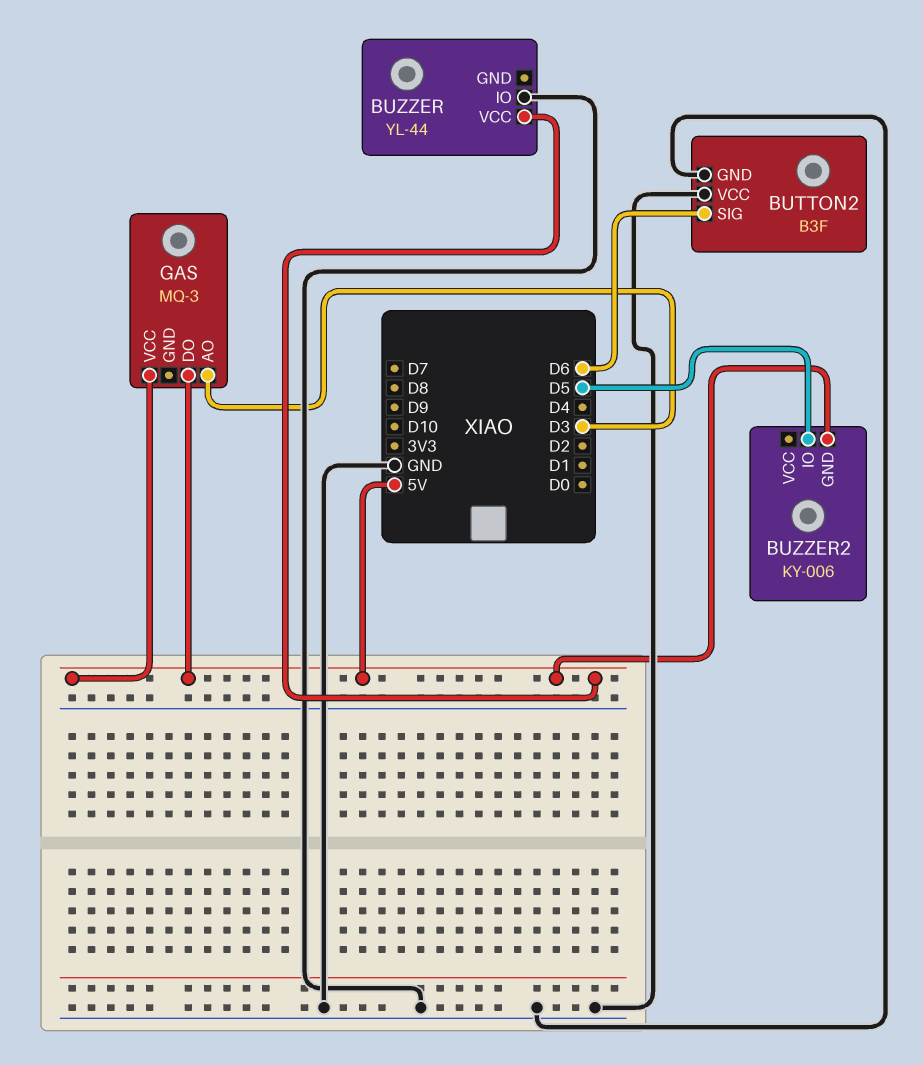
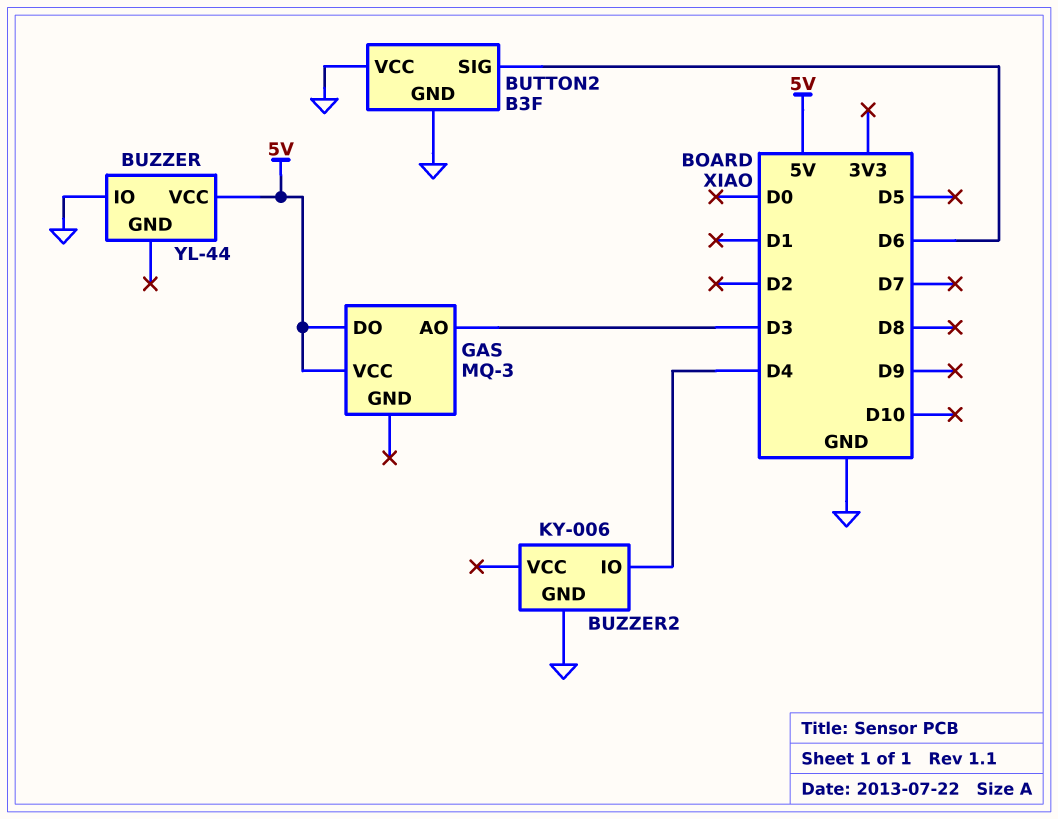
BUZZER2 pin GND: 5V -> GND
BUZZER2 pin IO: D5 -> D4

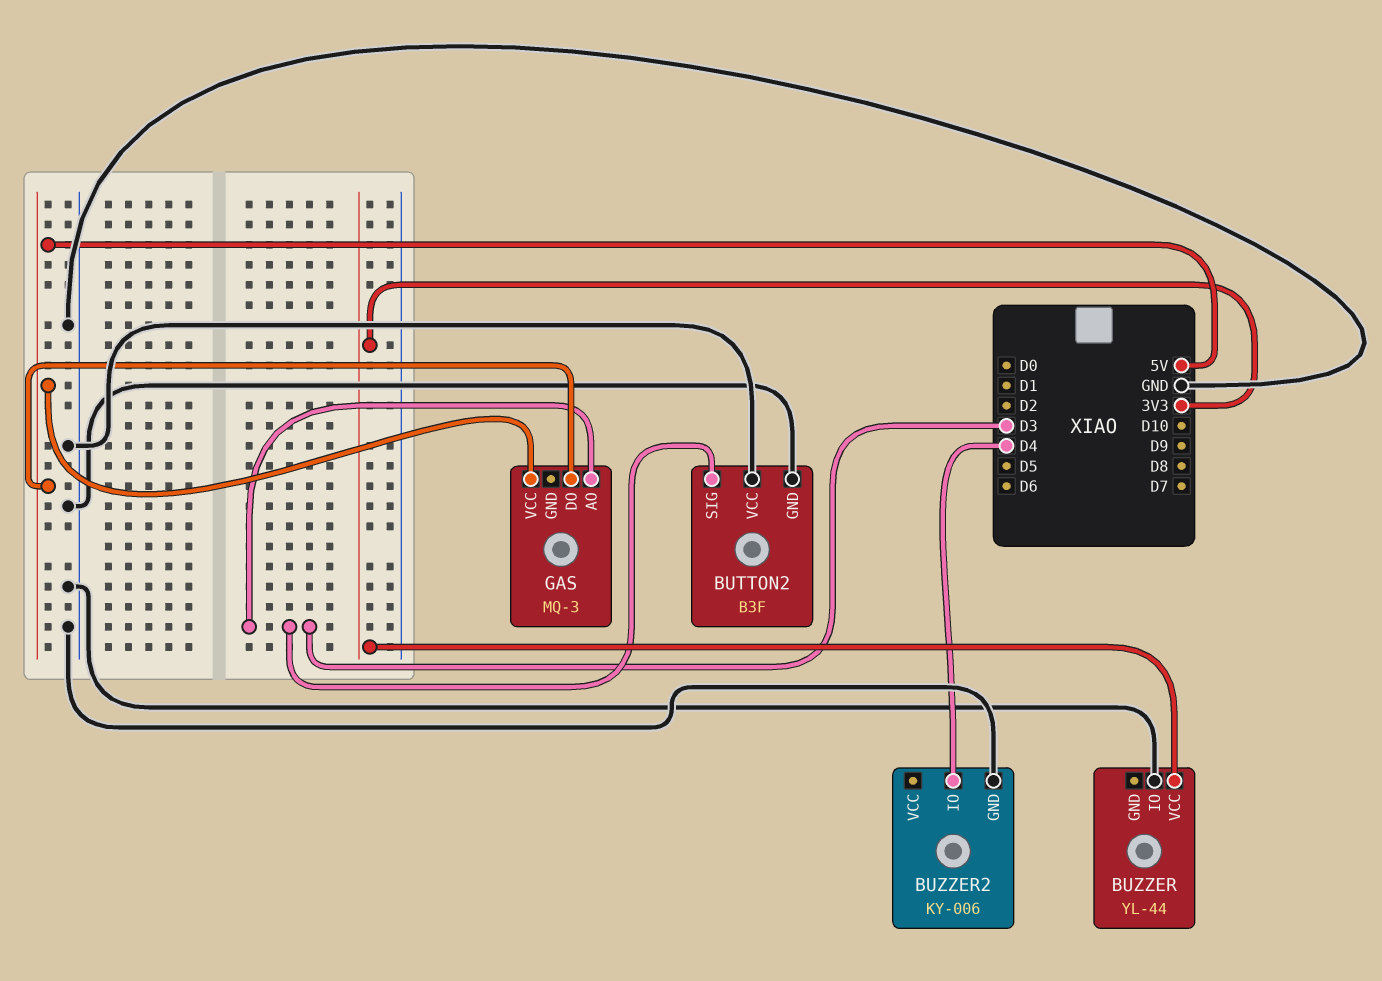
BUTTON2 pin SIG: D6 -> D3
BUZZER pin VCC: 5V -> 3V3

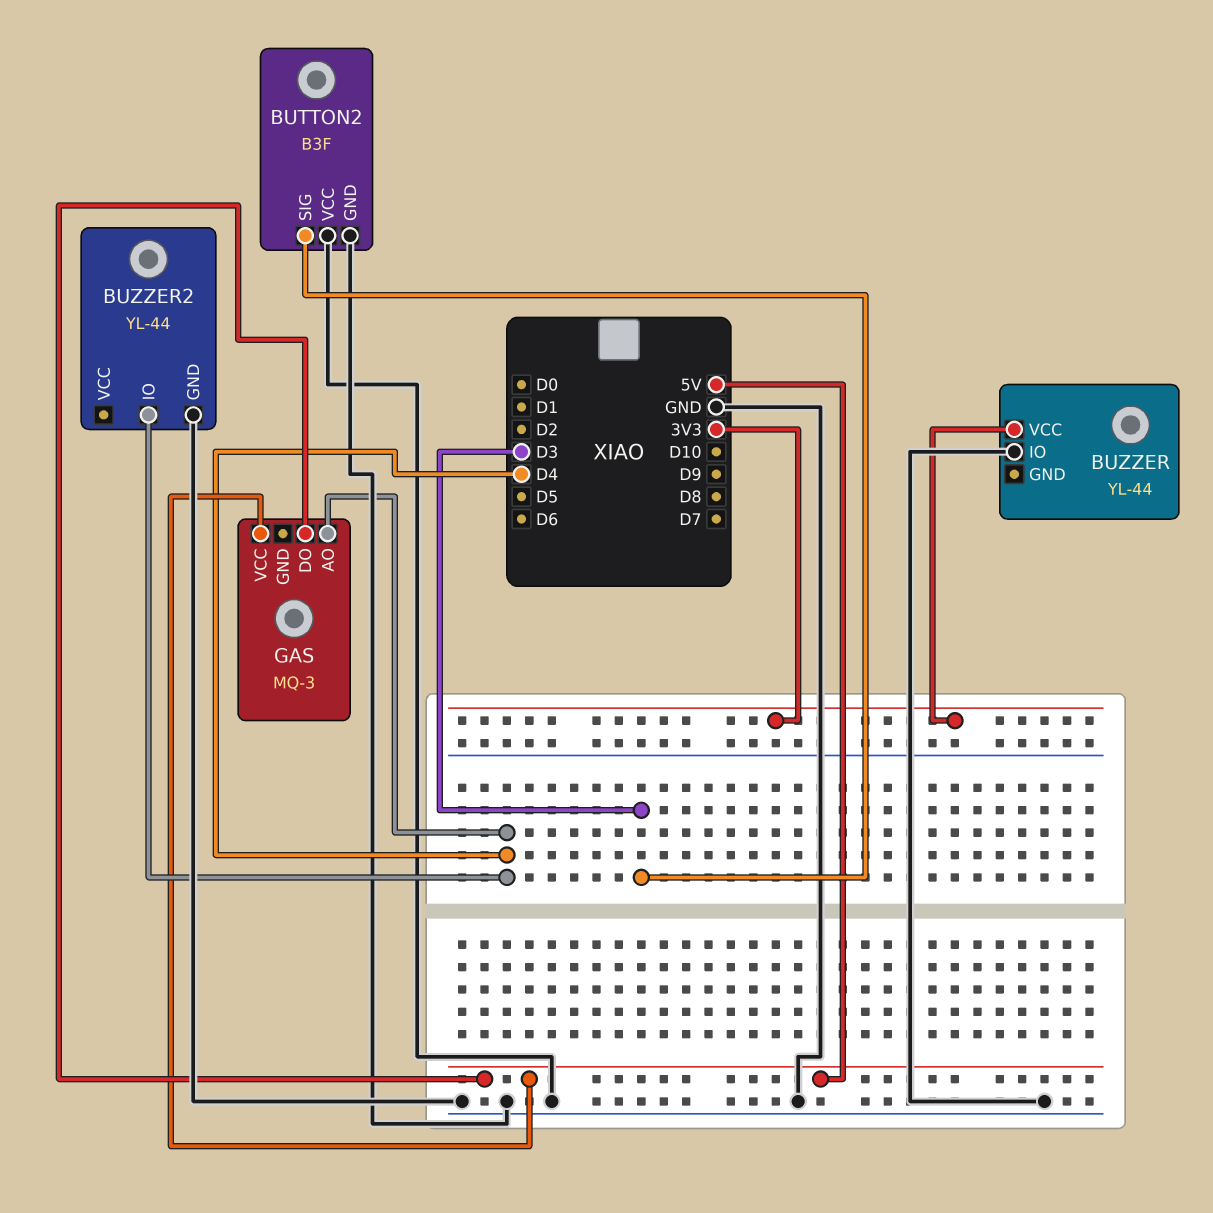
BUZZER2: KY-006 -> YL-44
GAS pin AO: D3 -> D4

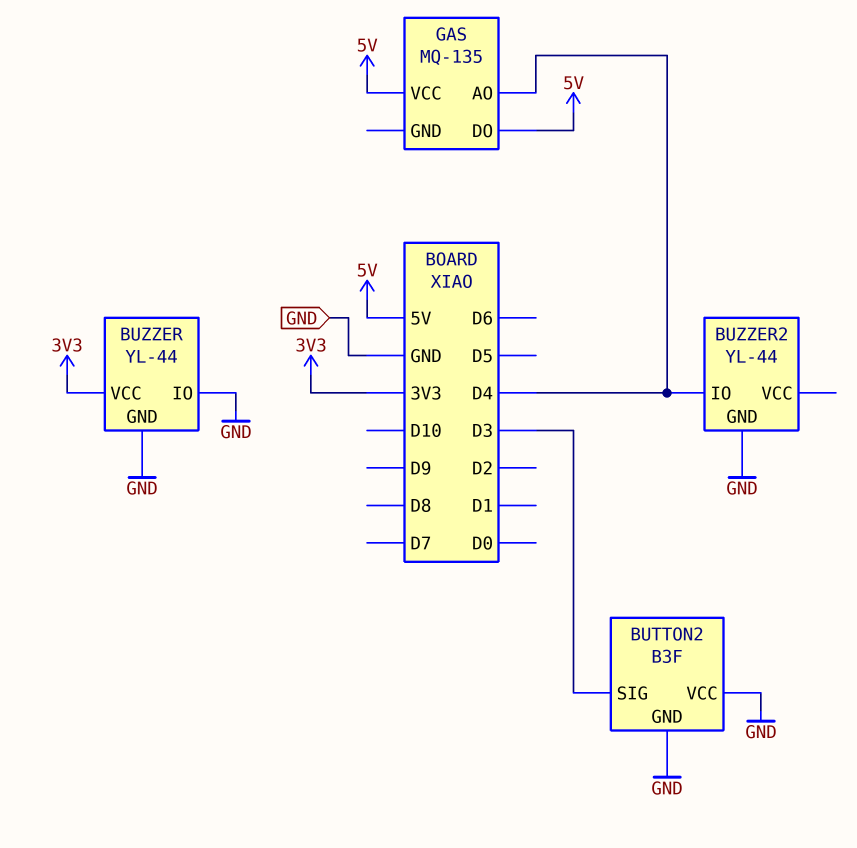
BUZZER pin GND: none -> GND
GAS: MQ-3 -> MQ-135

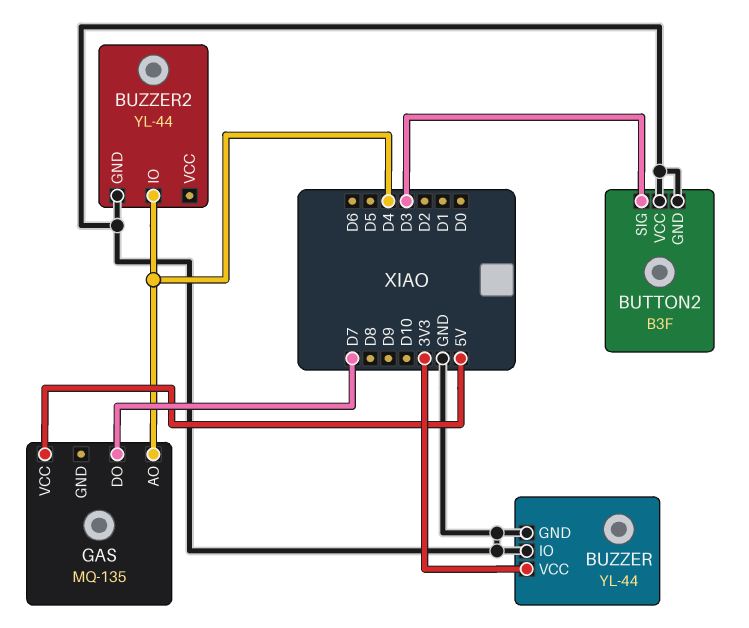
GAS pin DO: 5V -> D7

